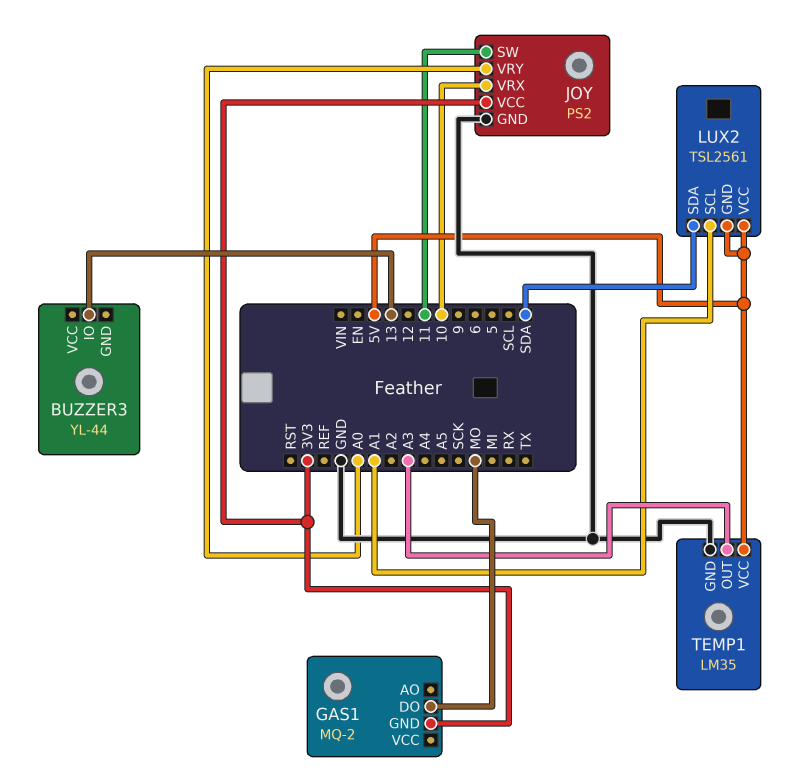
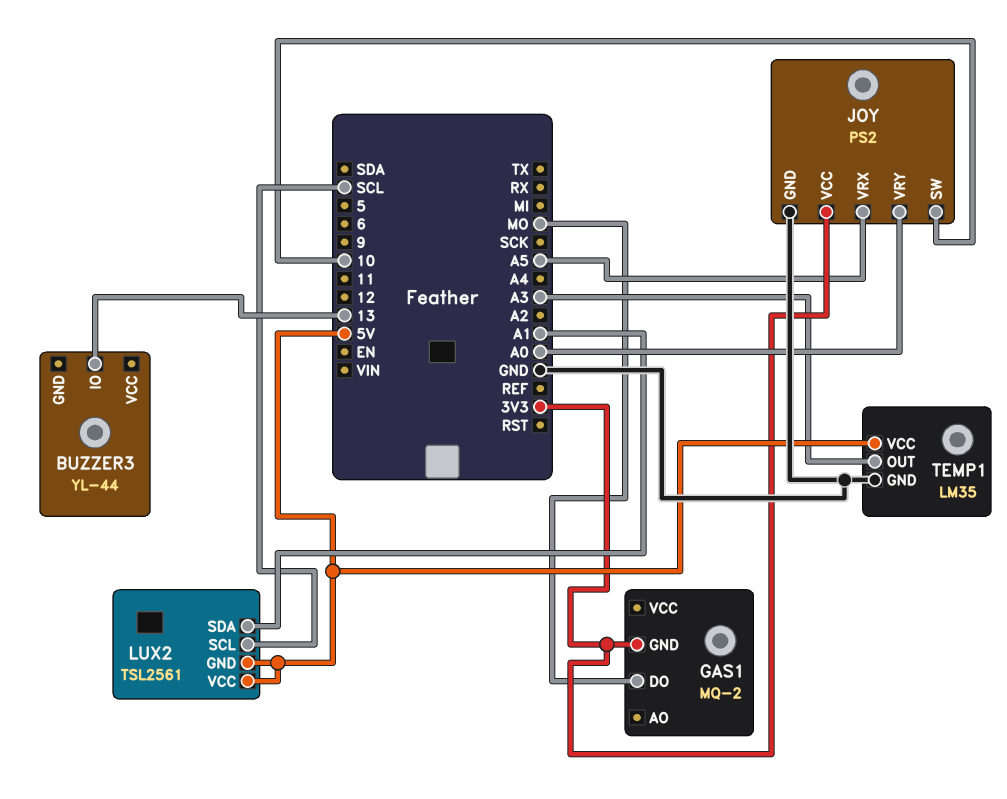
JOY pin SW: 11 -> 10
JOY pin VRX: 10 -> A5
LUX2 pin SCL: A1 -> SCL
LUX2 pin SDA: SDA -> A1

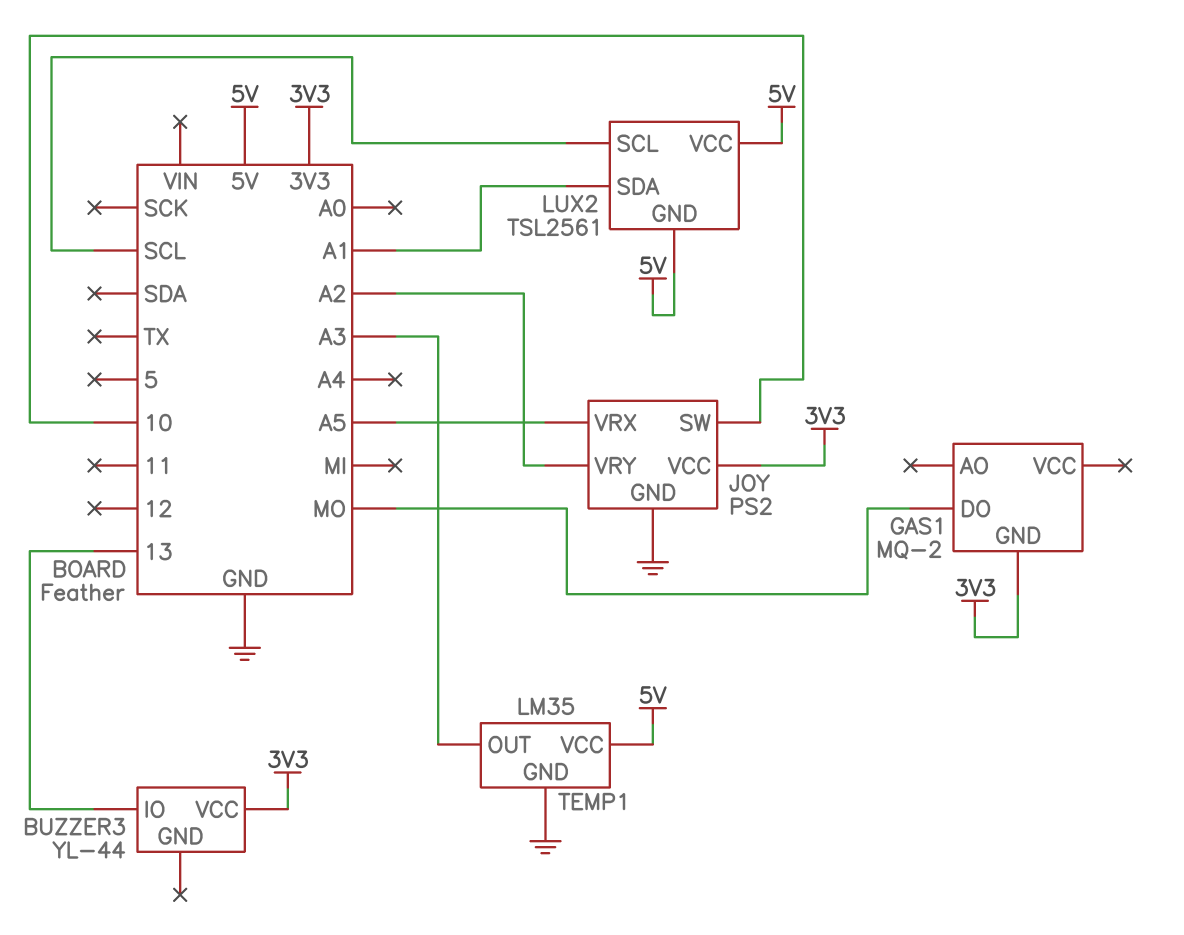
BUZZER3 pin VCC: none -> 3V3
JOY pin VRY: A0 -> A2

